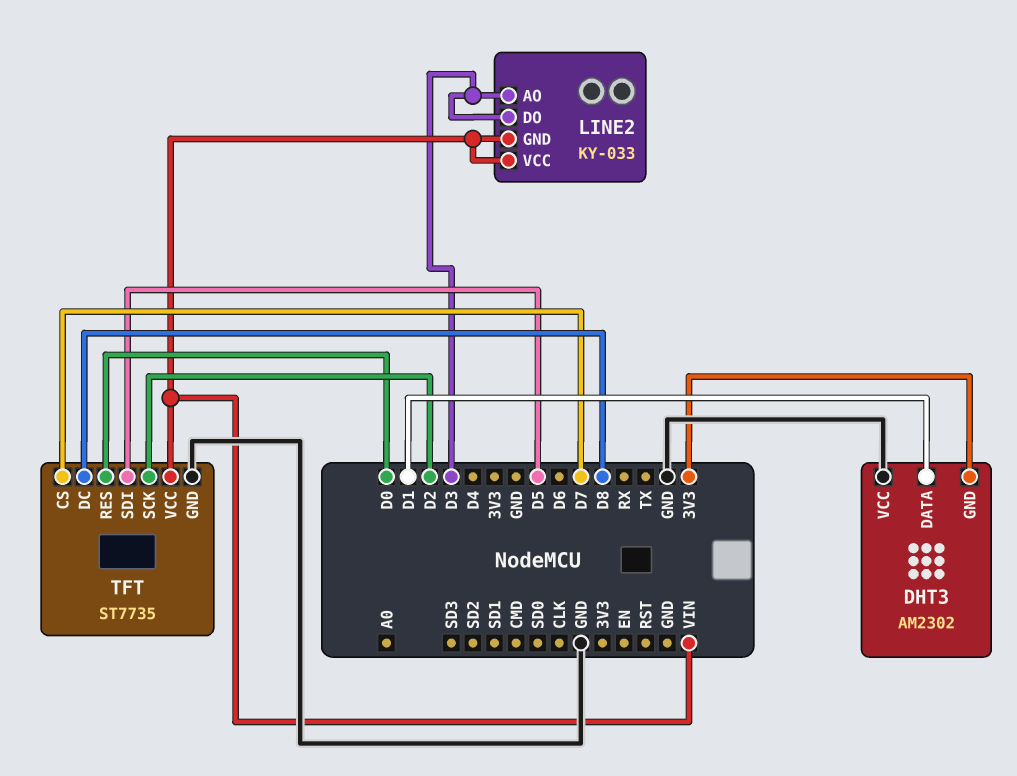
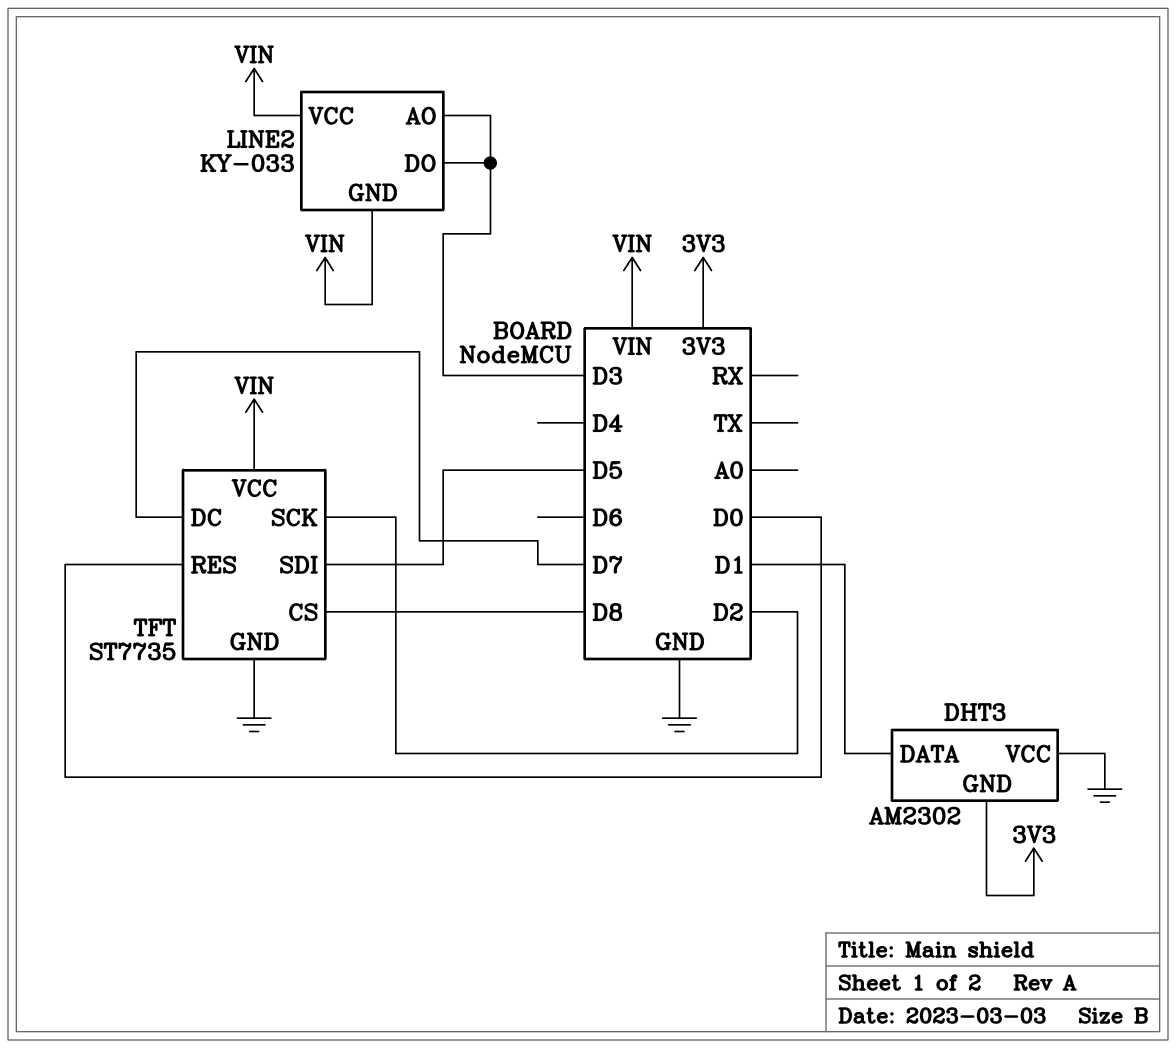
TFT pin CS: D7 -> D8
TFT pin DC: D8 -> D7

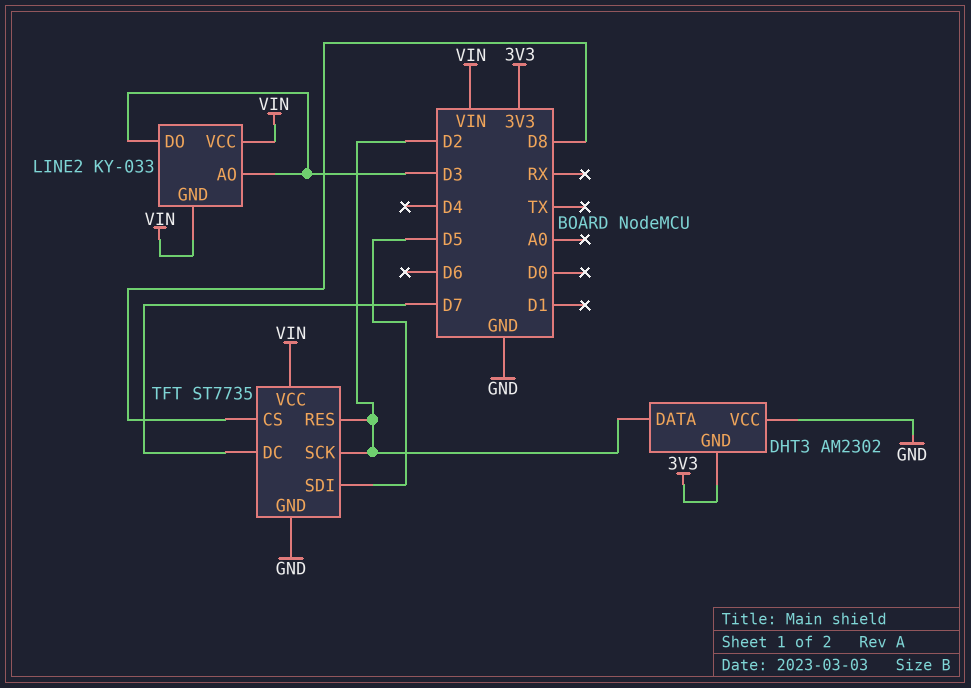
DHT3 pin DATA: D1 -> D2
TFT pin RES: D0 -> D2

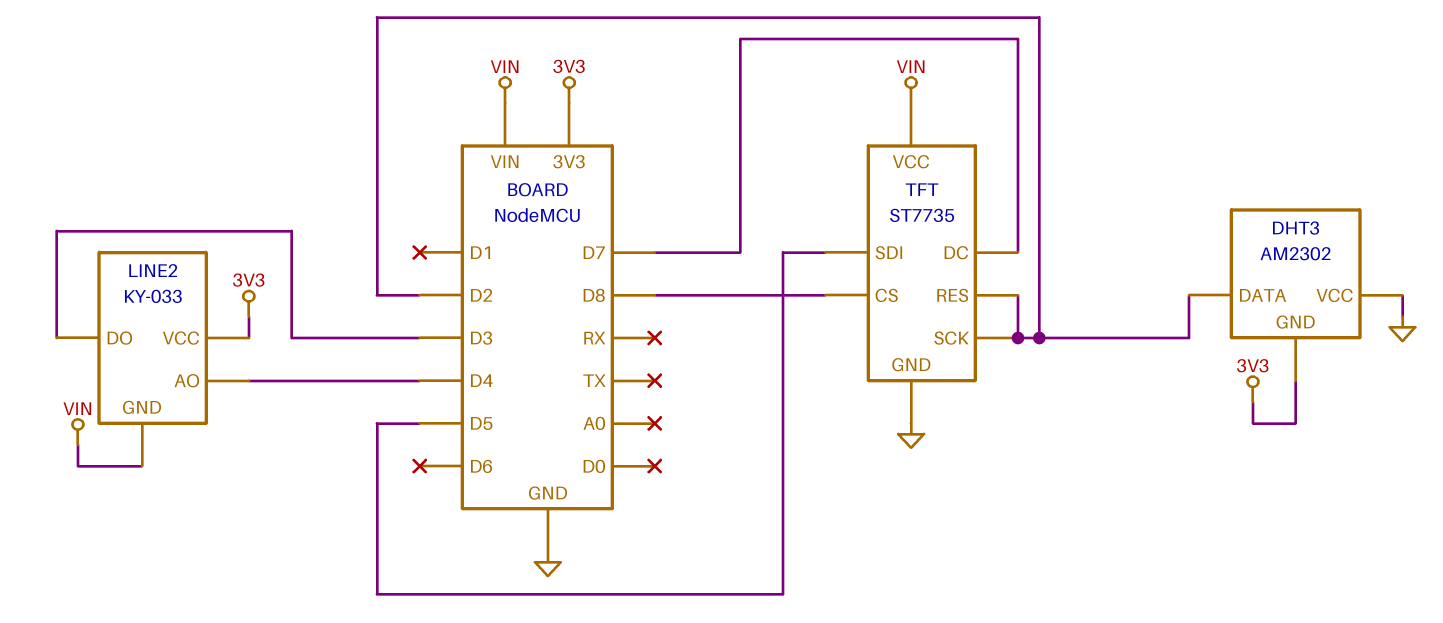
LINE2 pin AO: D3 -> D4
LINE2 pin VCC: VIN -> 3V3

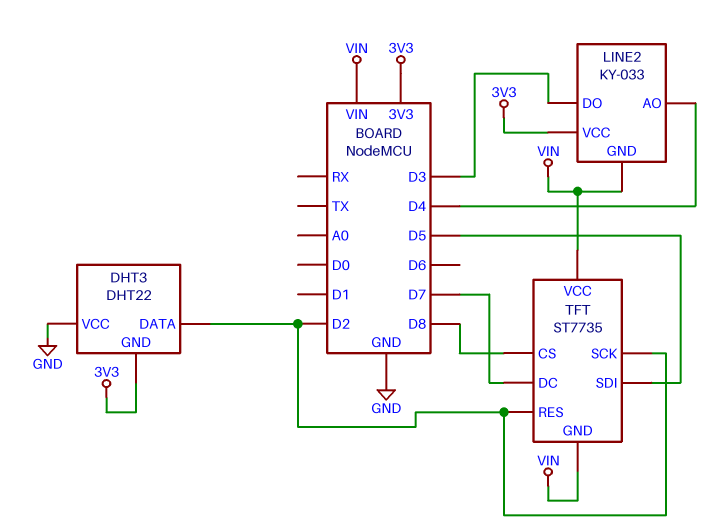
DHT3: AM2302 -> DHT22
TFT pin GND: GND -> VIN

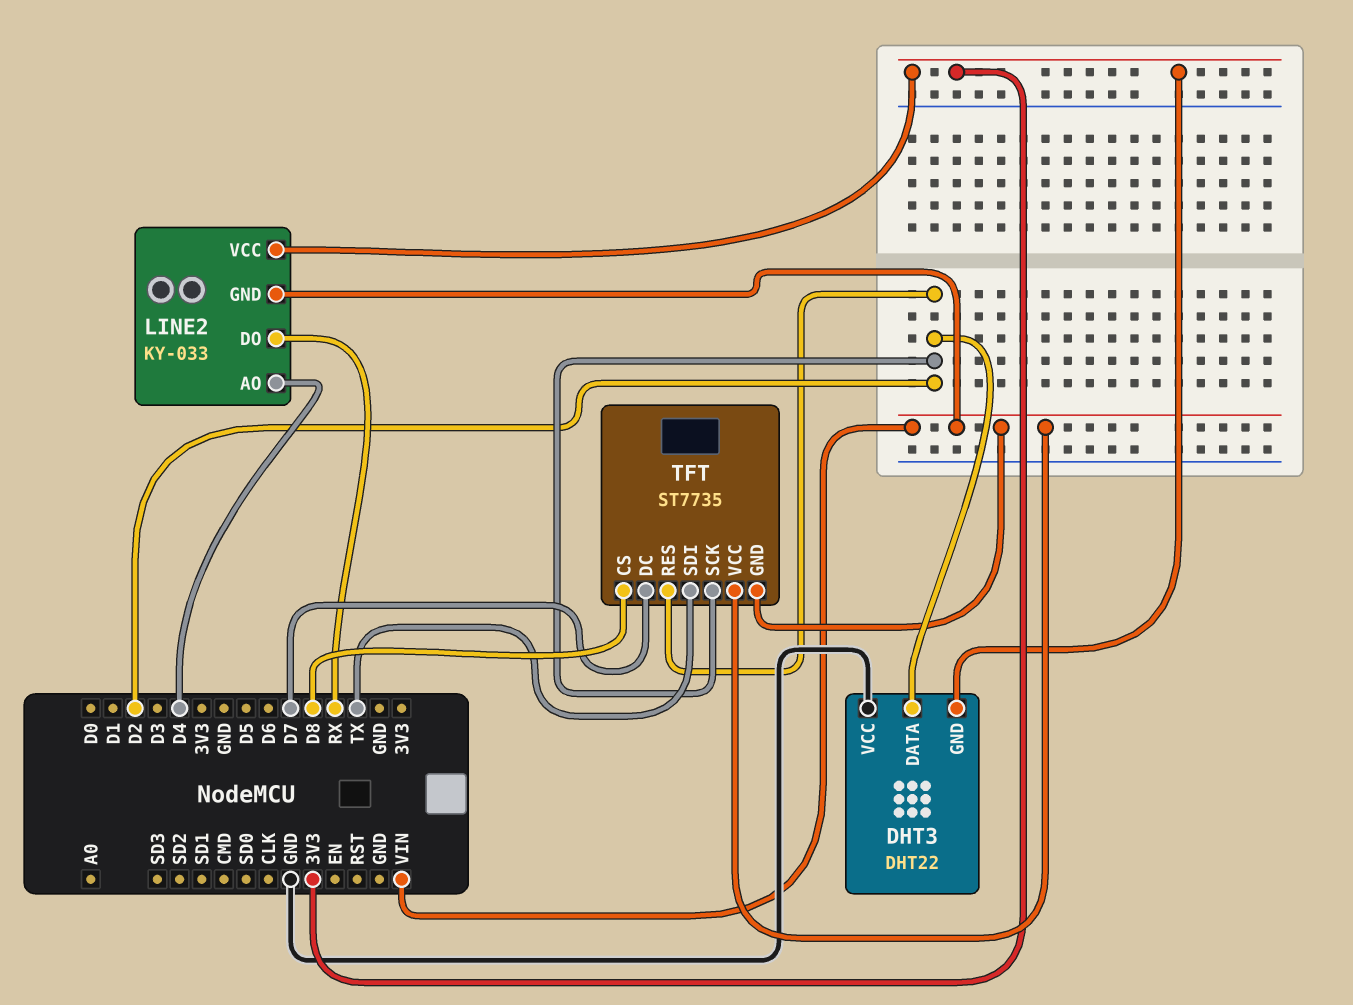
LINE2 pin DO: D3 -> RX
TFT pin SDI: D5 -> TX

